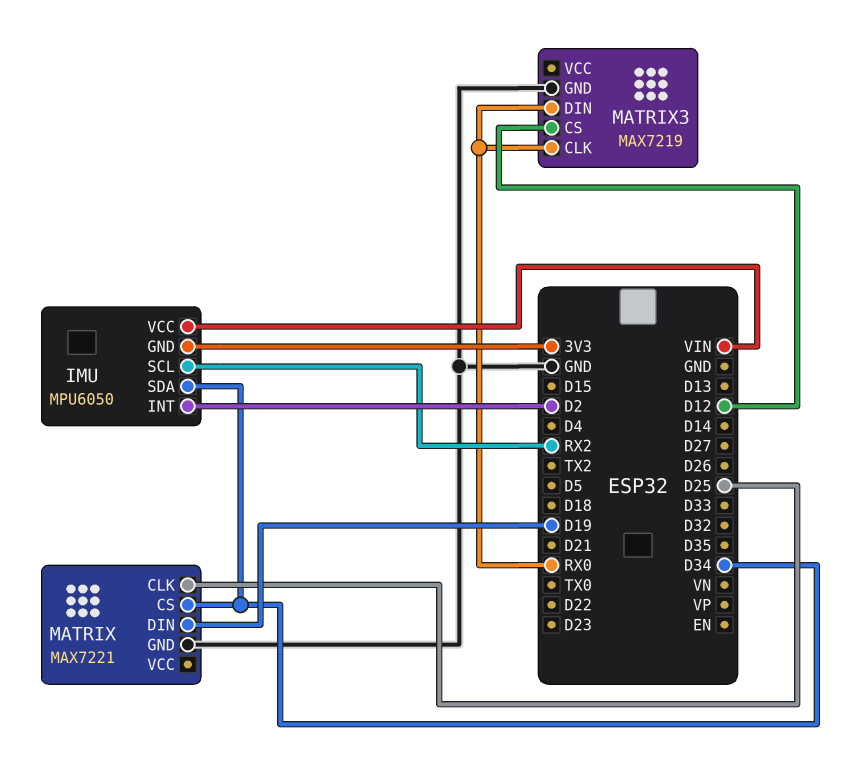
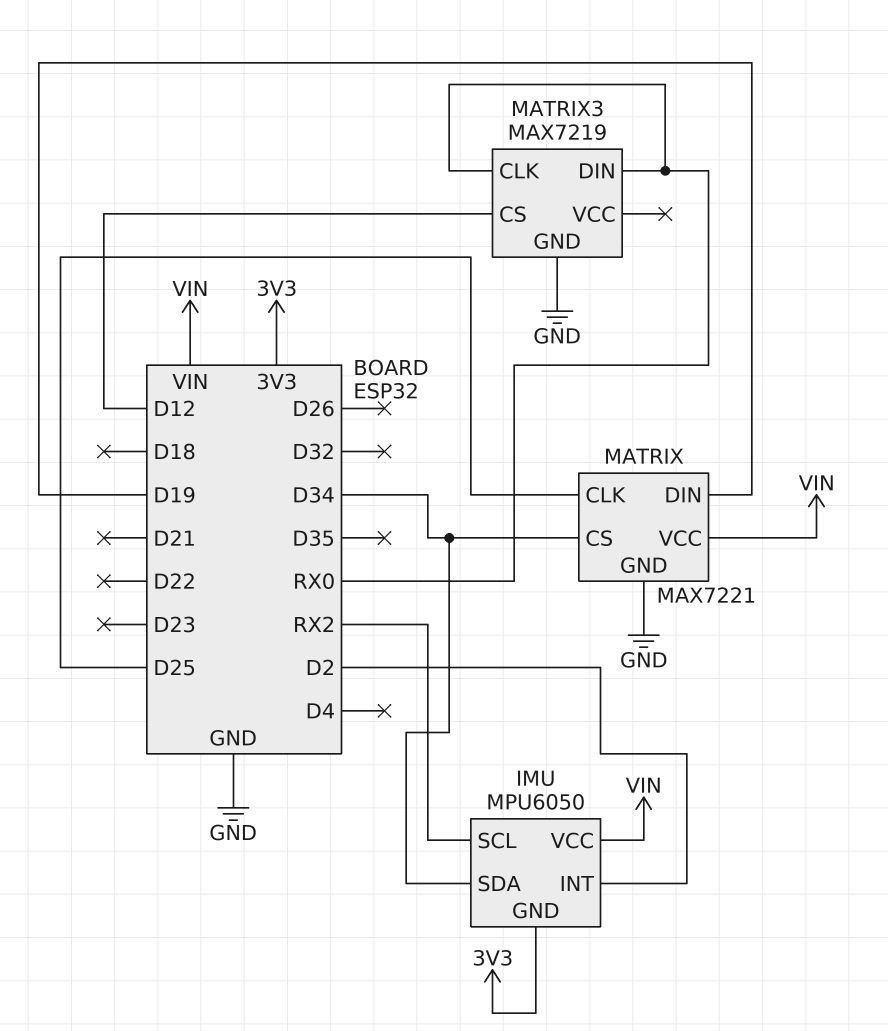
MATRIX pin VCC: none -> VIN

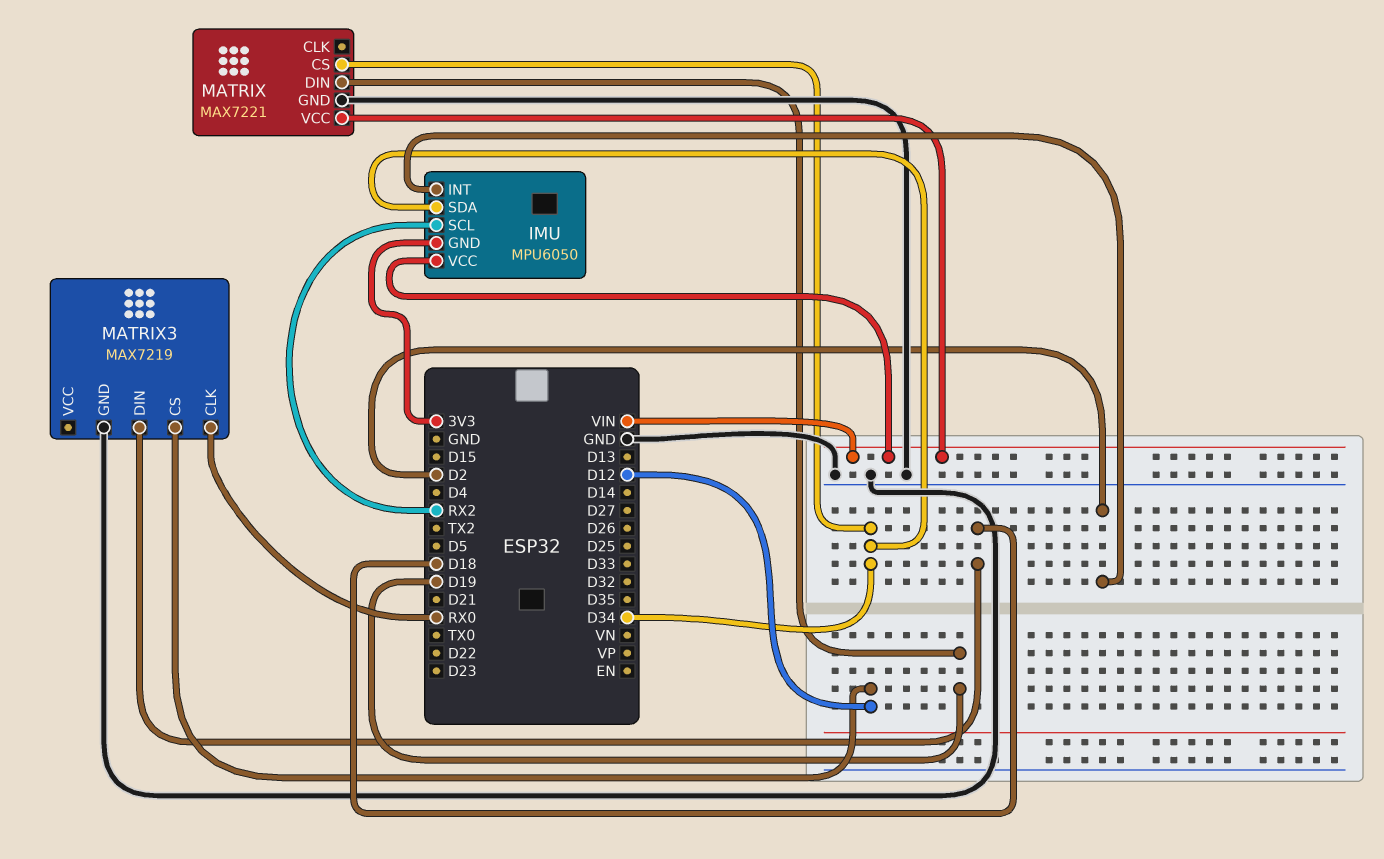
MATRIX pin CLK: D25 -> none
MATRIX3 pin DIN: RX0 -> D18

